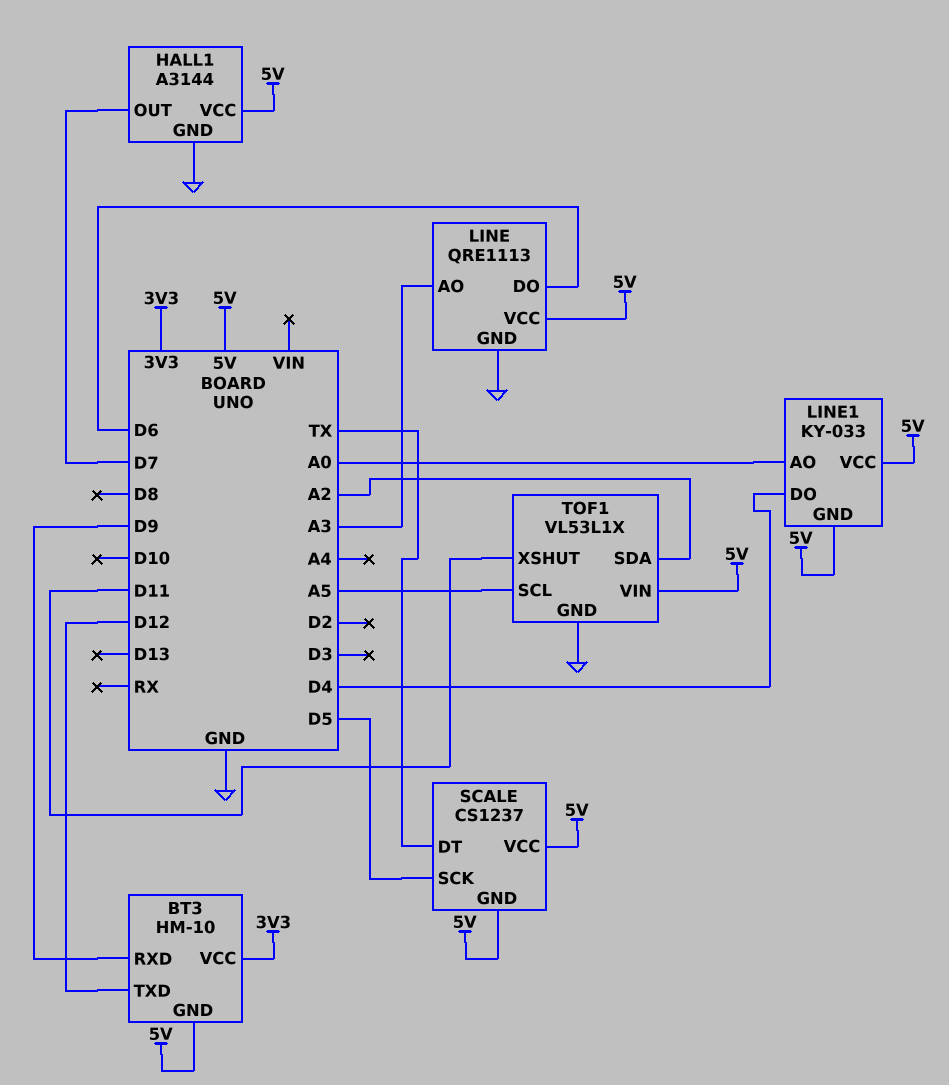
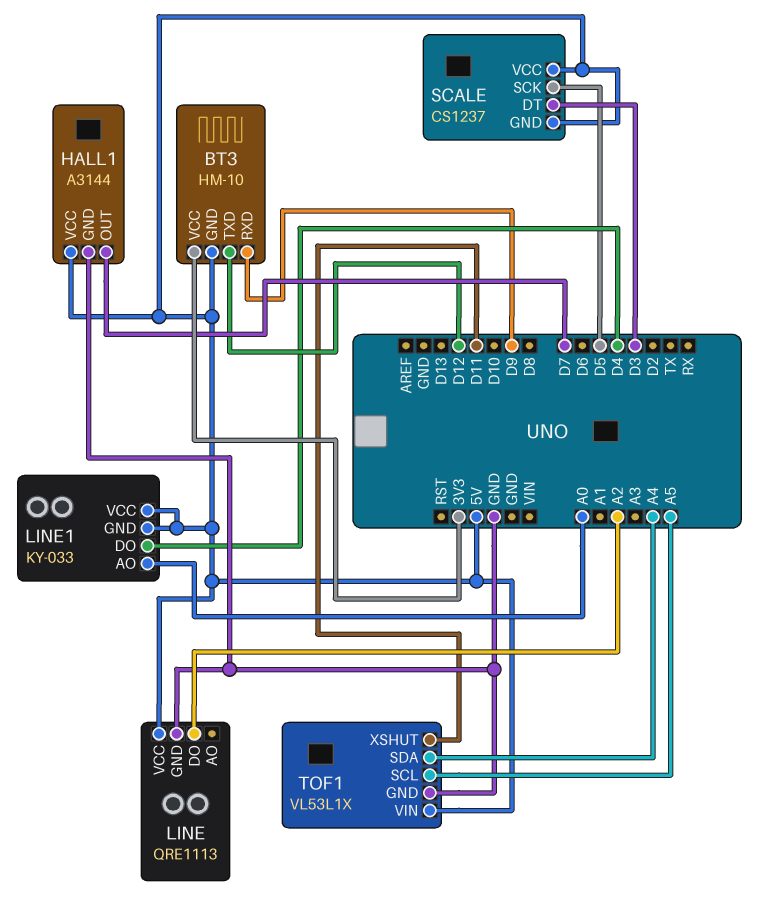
LINE pin AO: A3 -> none
LINE pin DO: D6 -> A2
SCALE pin DT: TX -> D3
TOF1 pin SDA: A2 -> A4

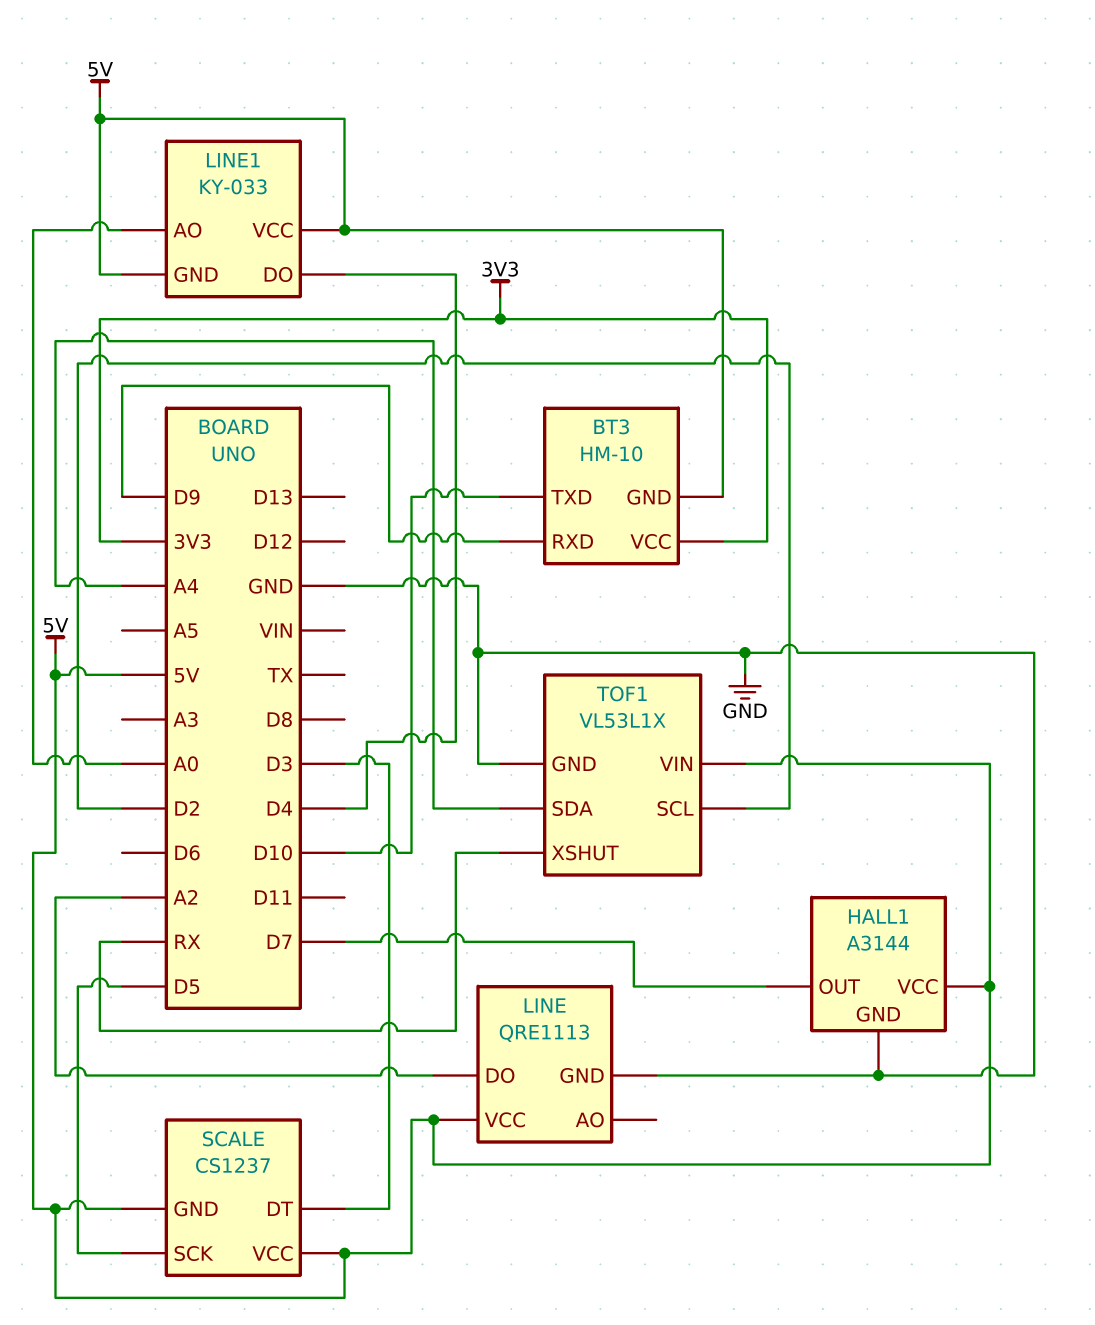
BT3 pin TXD: D12 -> D10
TOF1 pin SCL: A5 -> D2
TOF1 pin XSHUT: D11 -> RX

